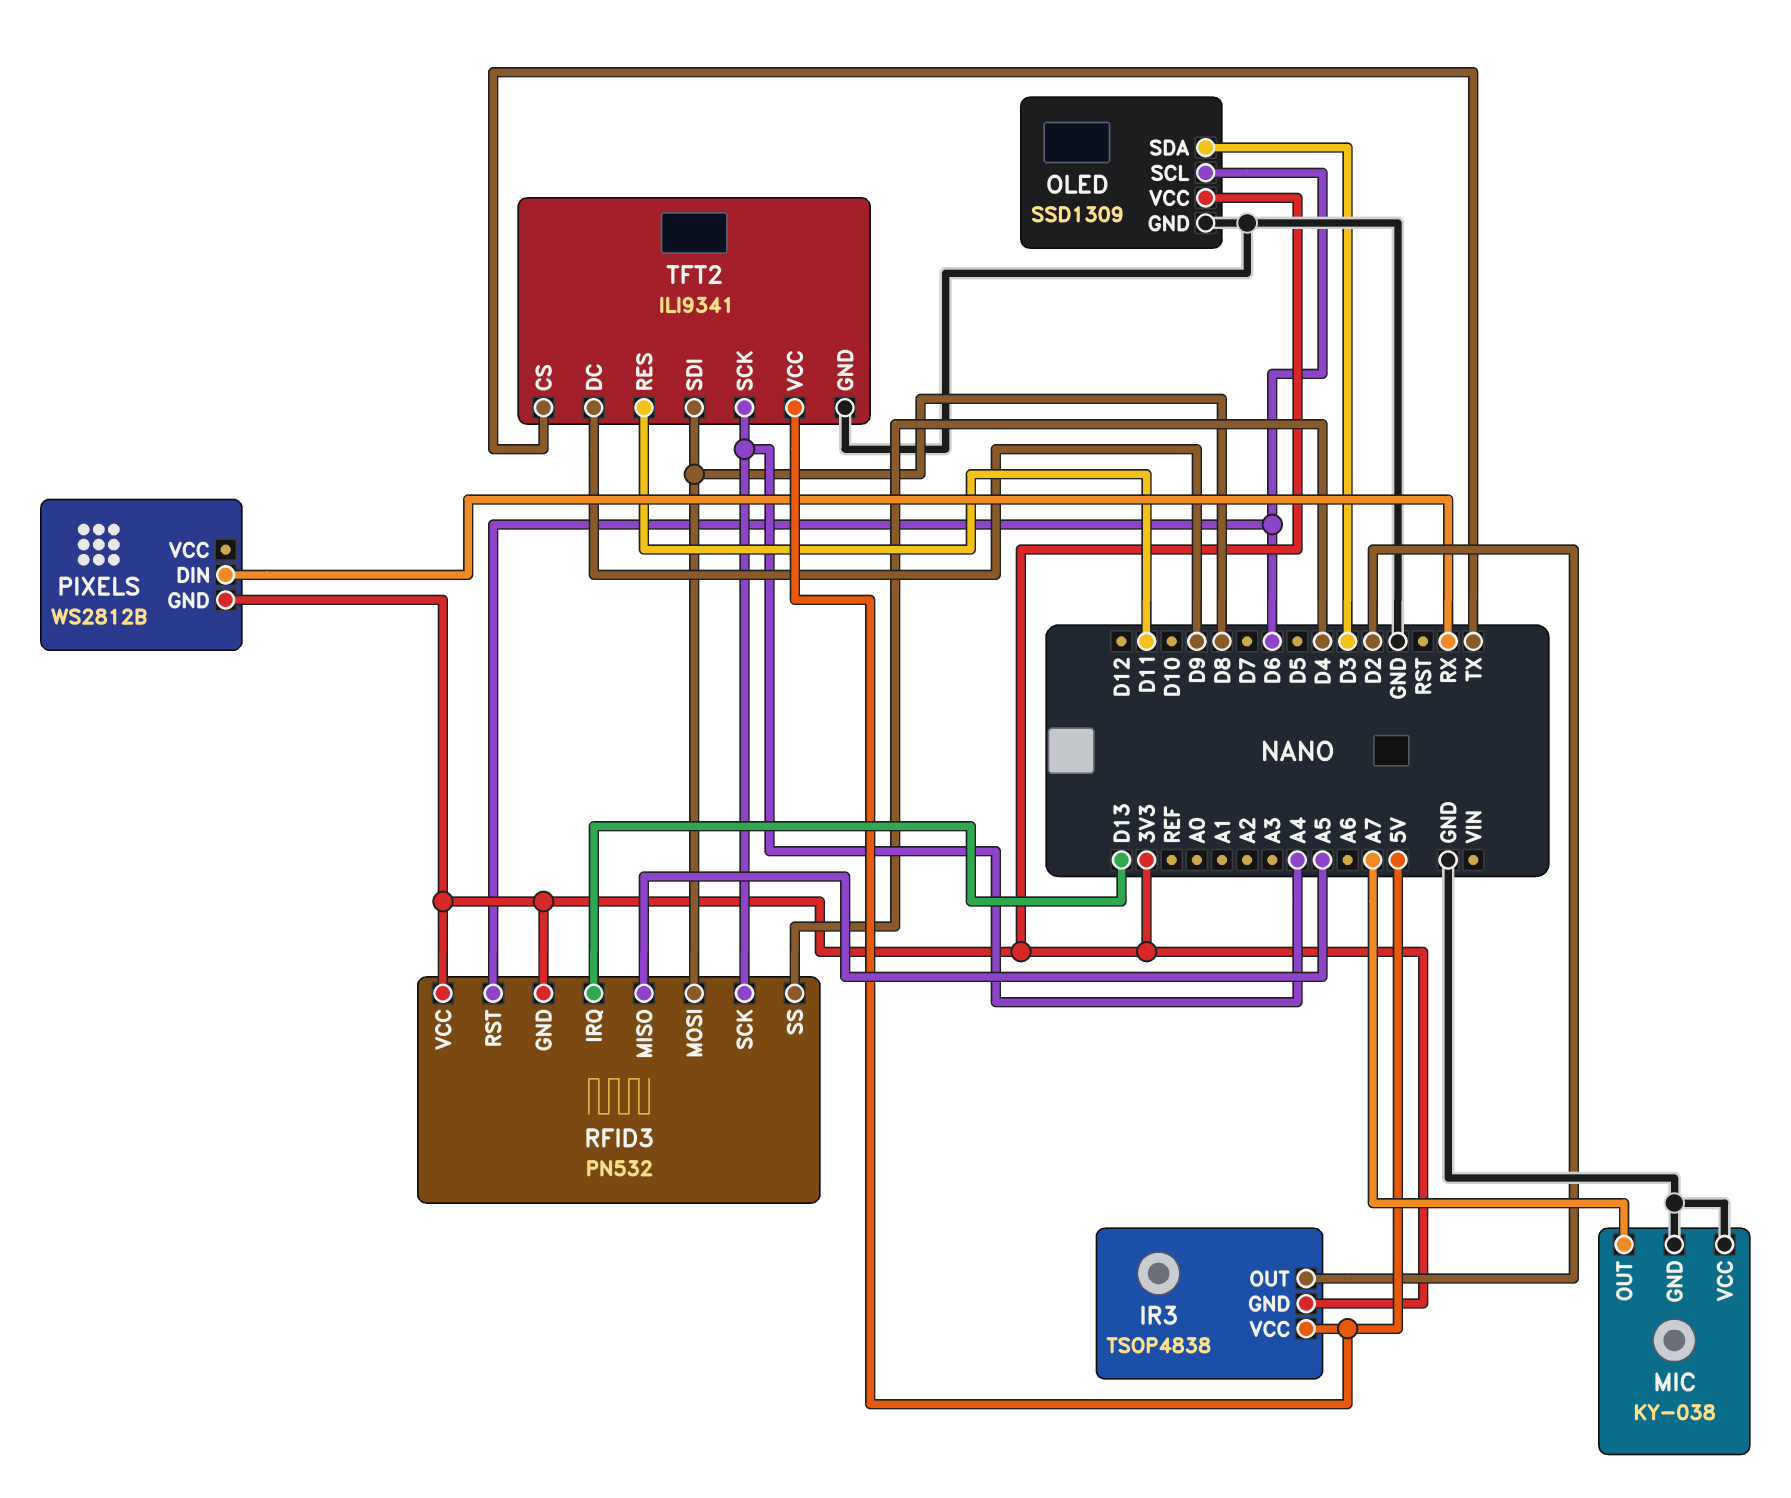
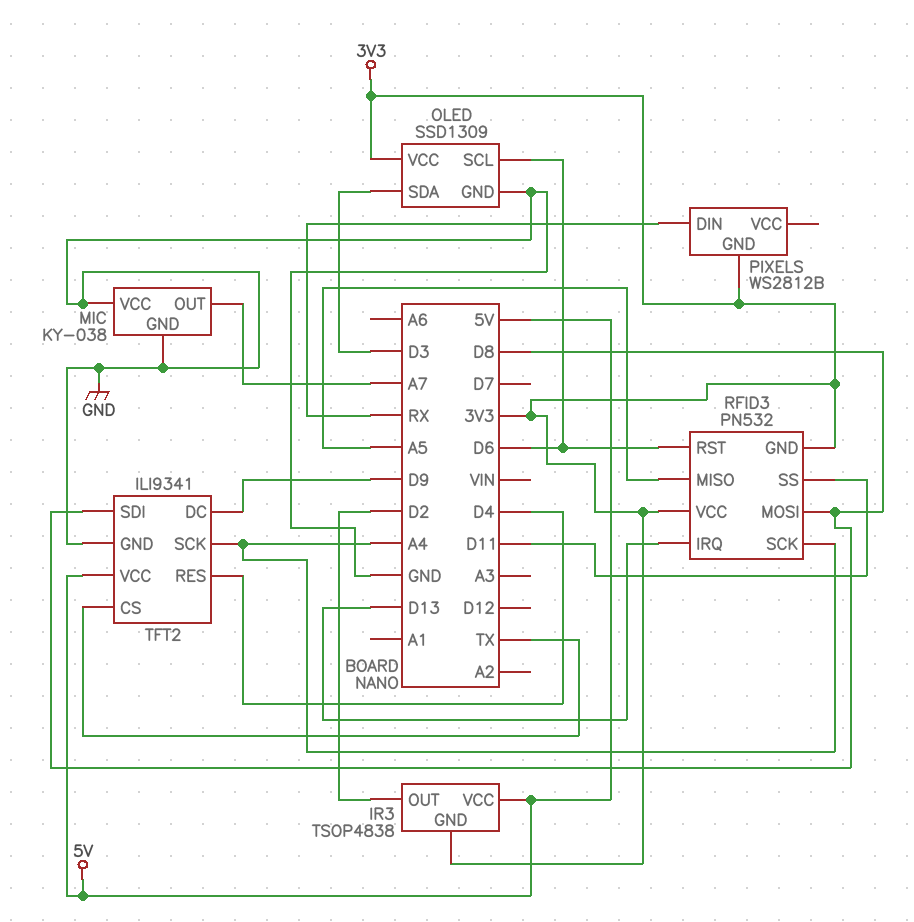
RFID3 pin SS: D4 -> D11
TFT2 pin RES: D11 -> D4

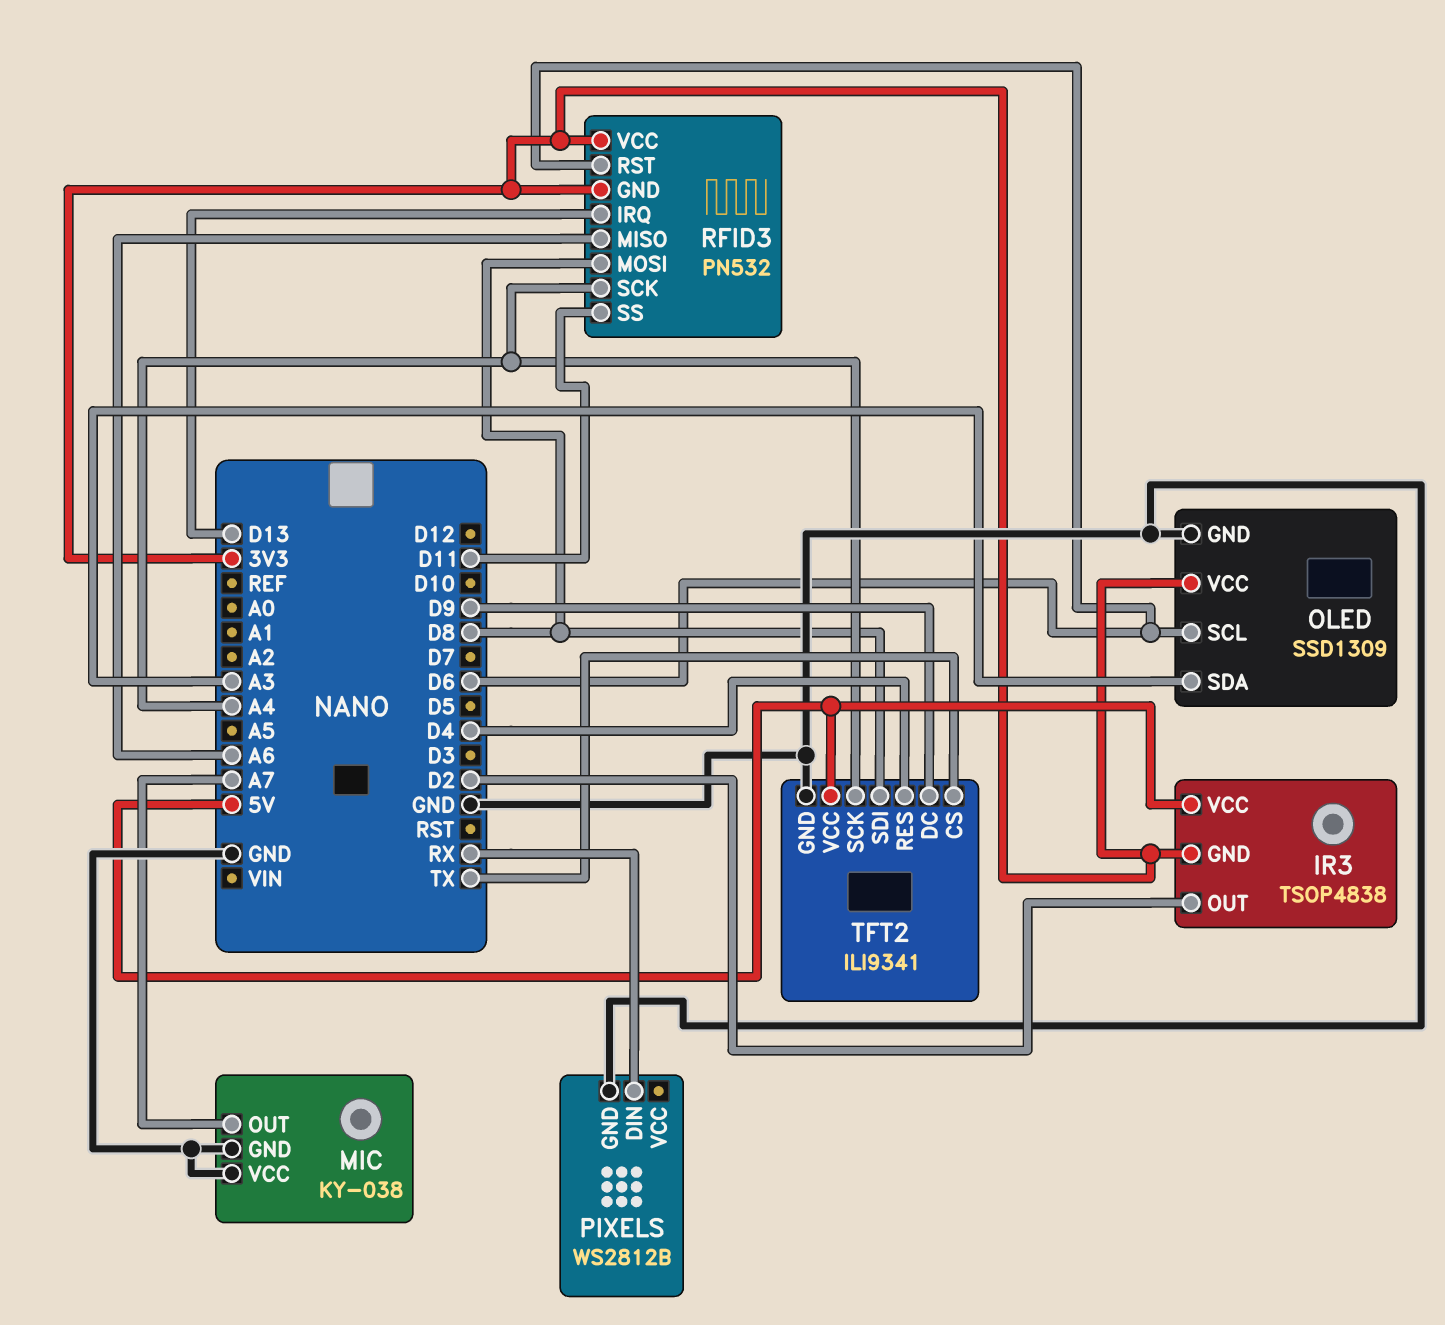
OLED pin SDA: D3 -> A3
PIXELS pin GND: 3V3 -> GND
RFID3 pin MISO: A5 -> A6

